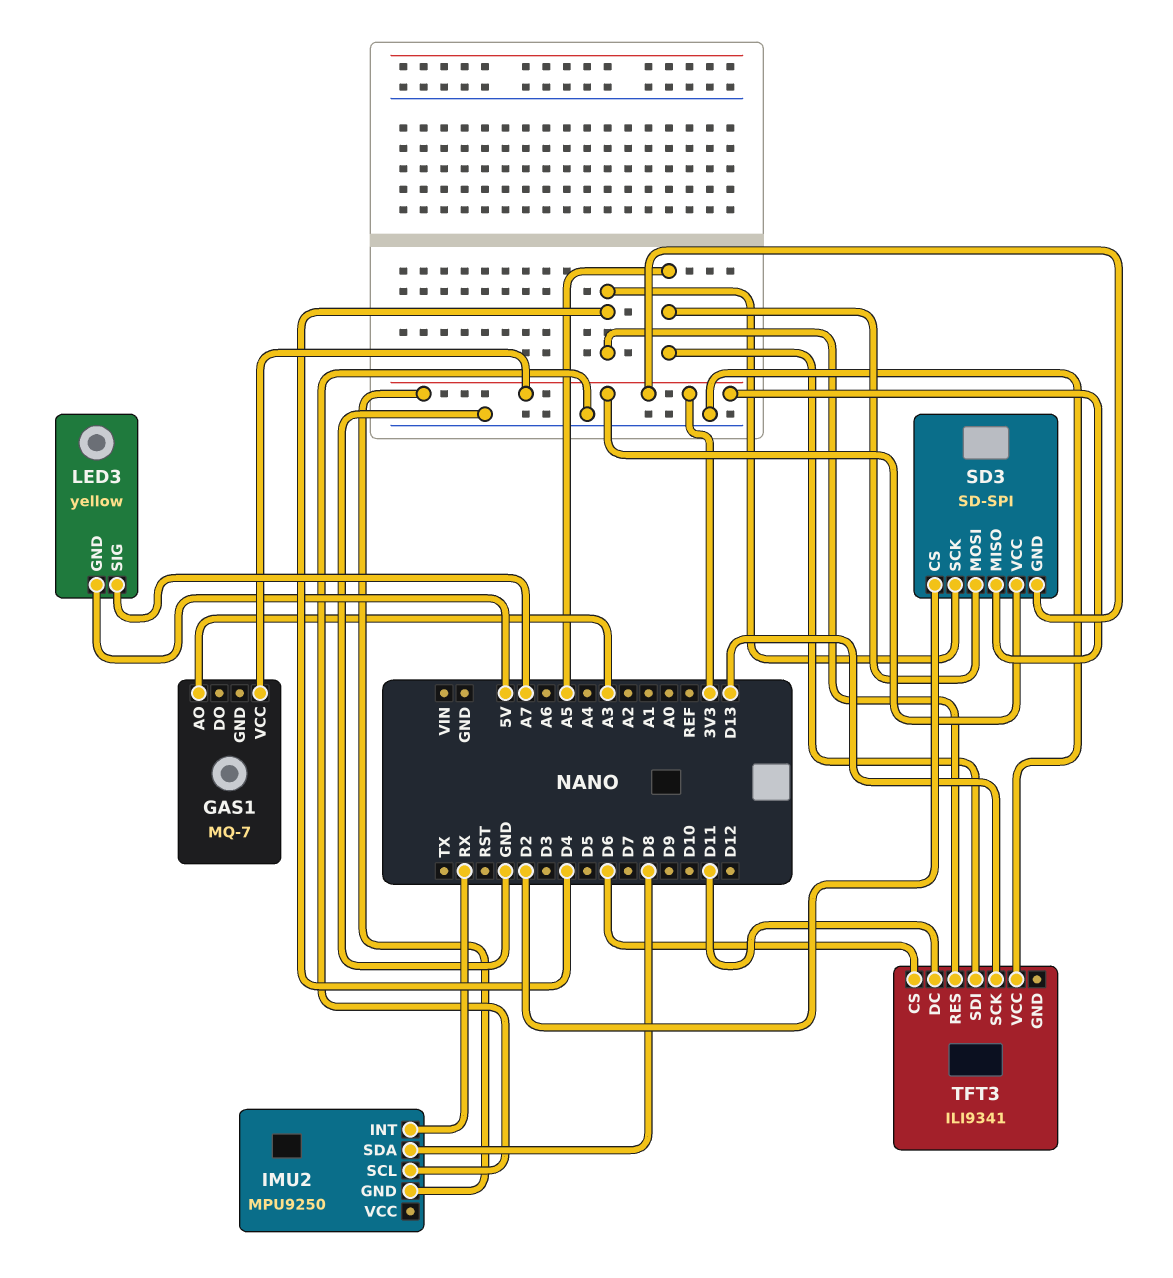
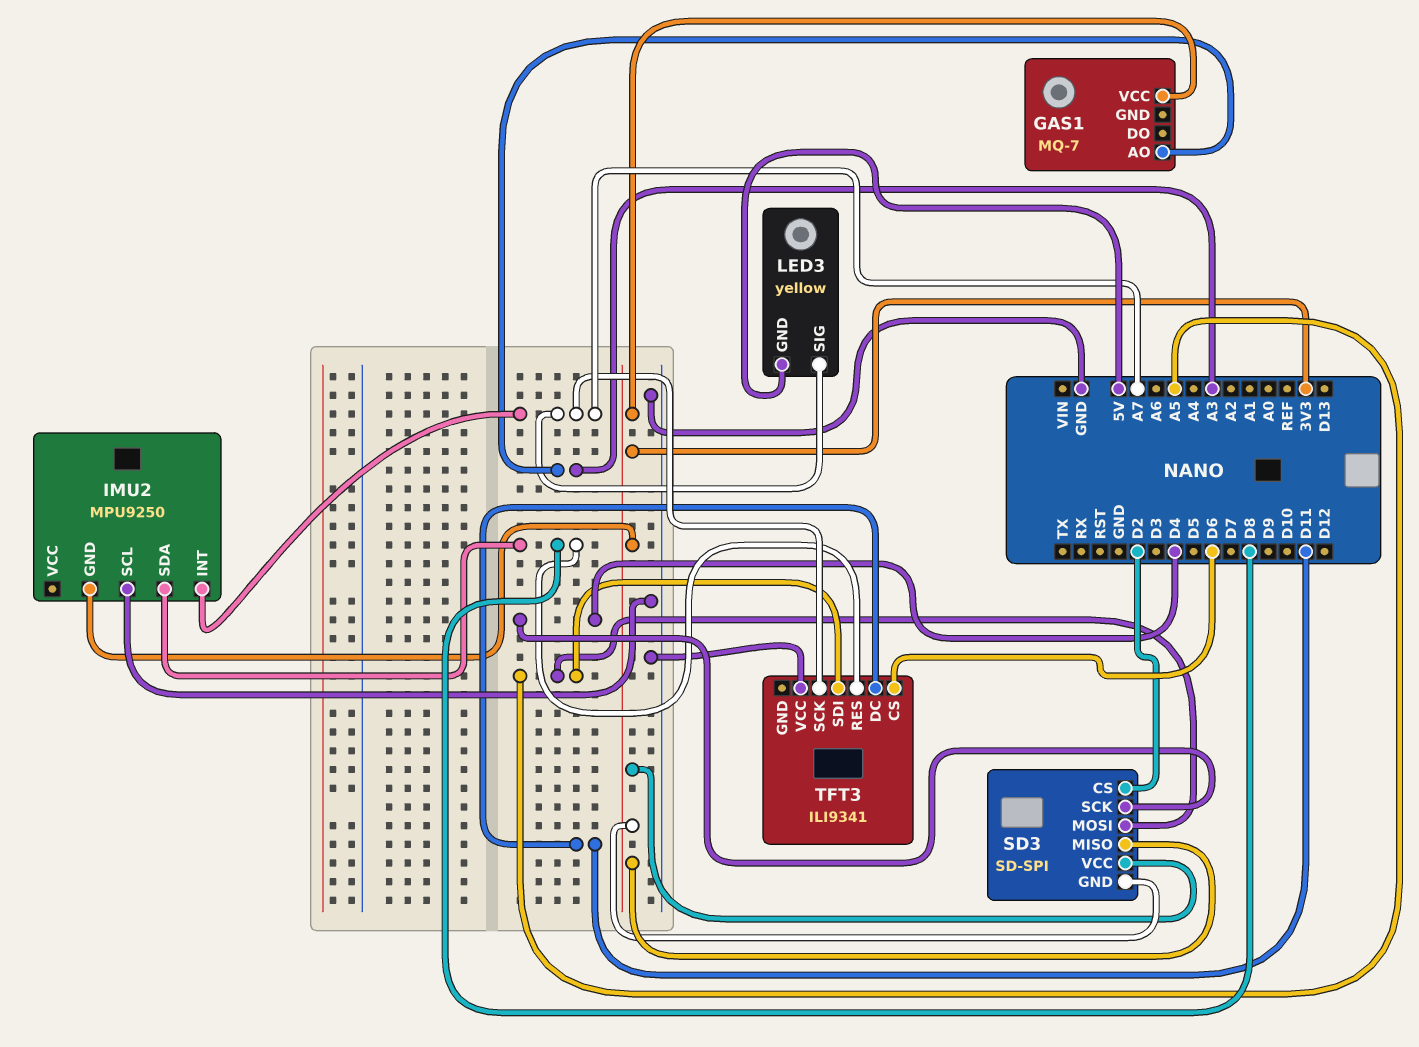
IMU2 pin INT: RX -> A7
TFT3 pin RES: D4 -> D8
TFT3 pin SCK: D13 -> A7

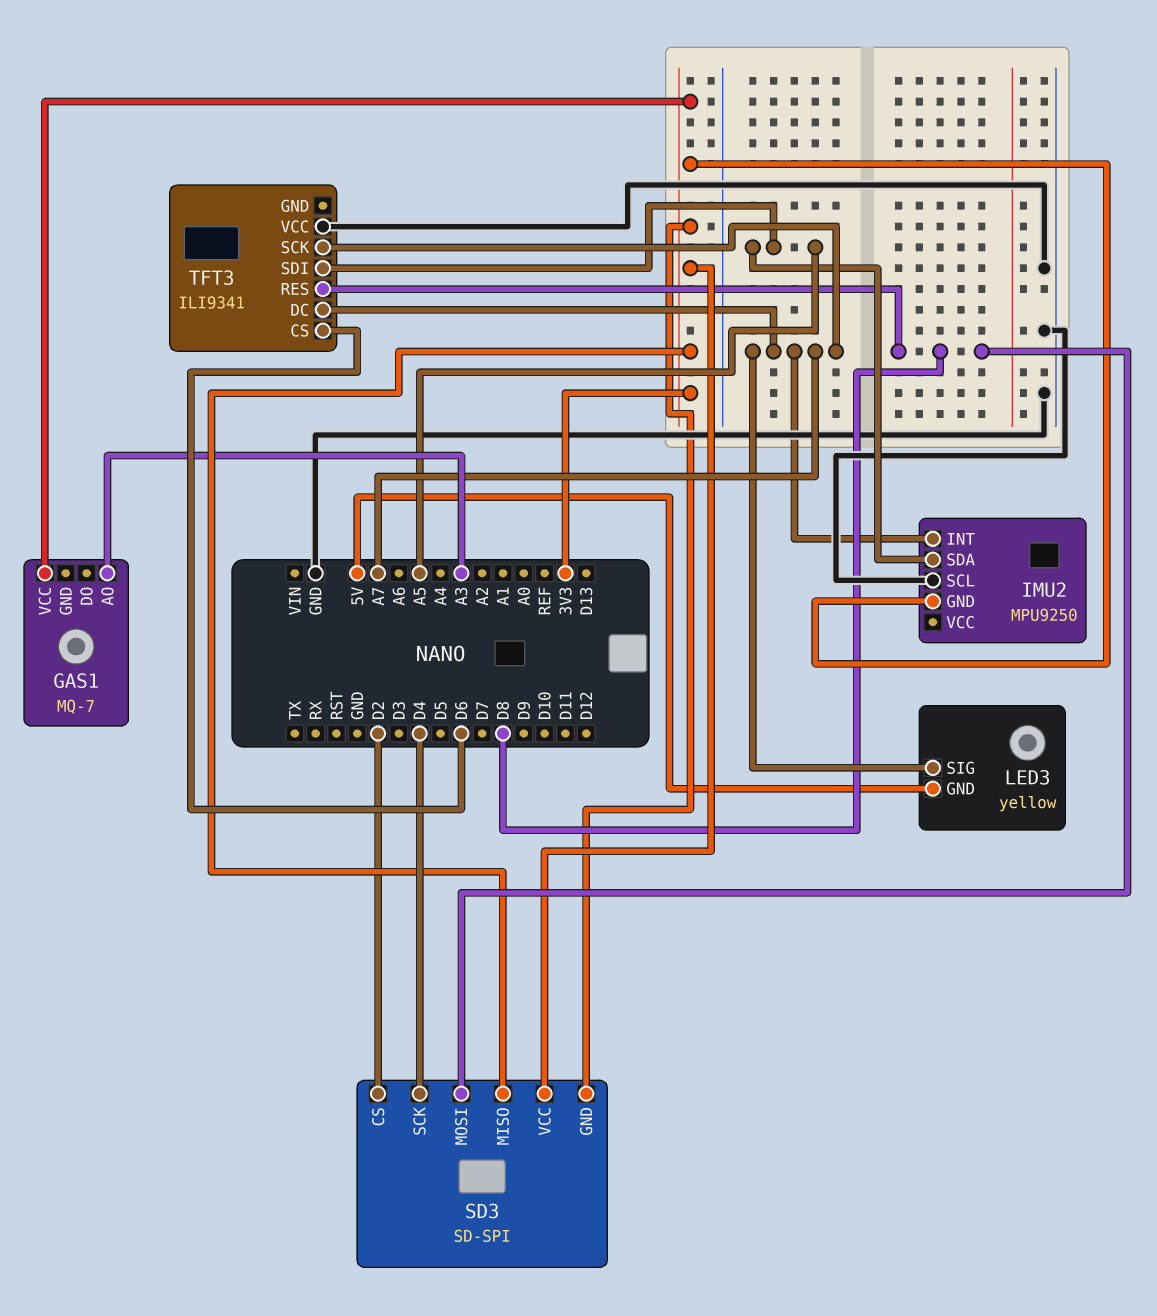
IMU2 pin SDA: D8 -> A5
SD3 pin MOSI: A5 -> D8
TFT3 pin DC: D11 -> A7

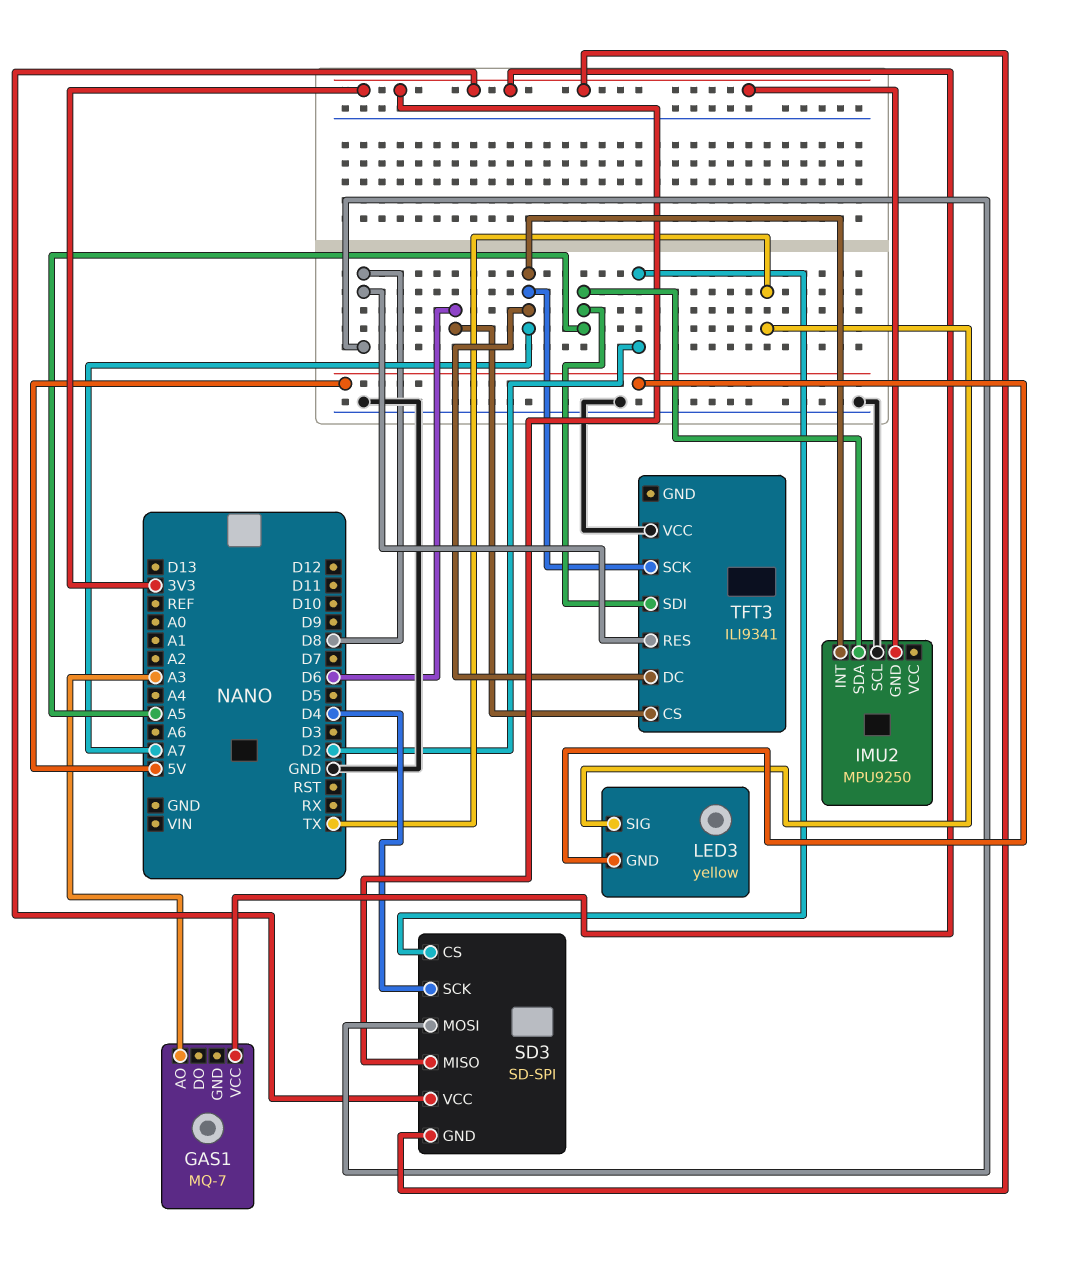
LED3 pin SIG: A7 -> TX

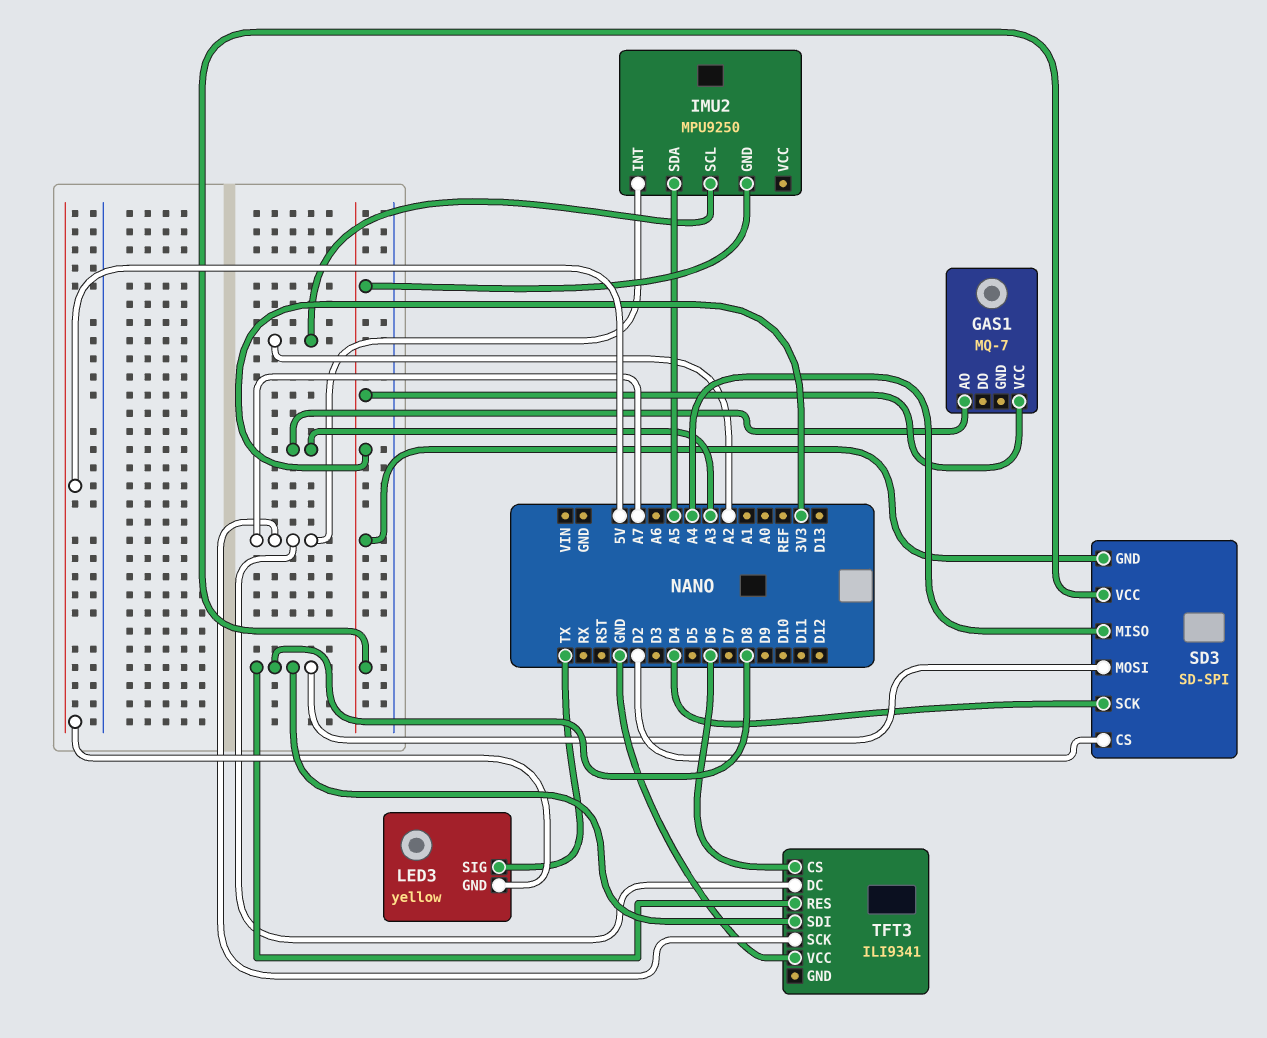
IMU2 pin SCL: GND -> A2
SD3 pin MISO: 3V3 -> A4
TFT3 pin SDI: A5 -> D8

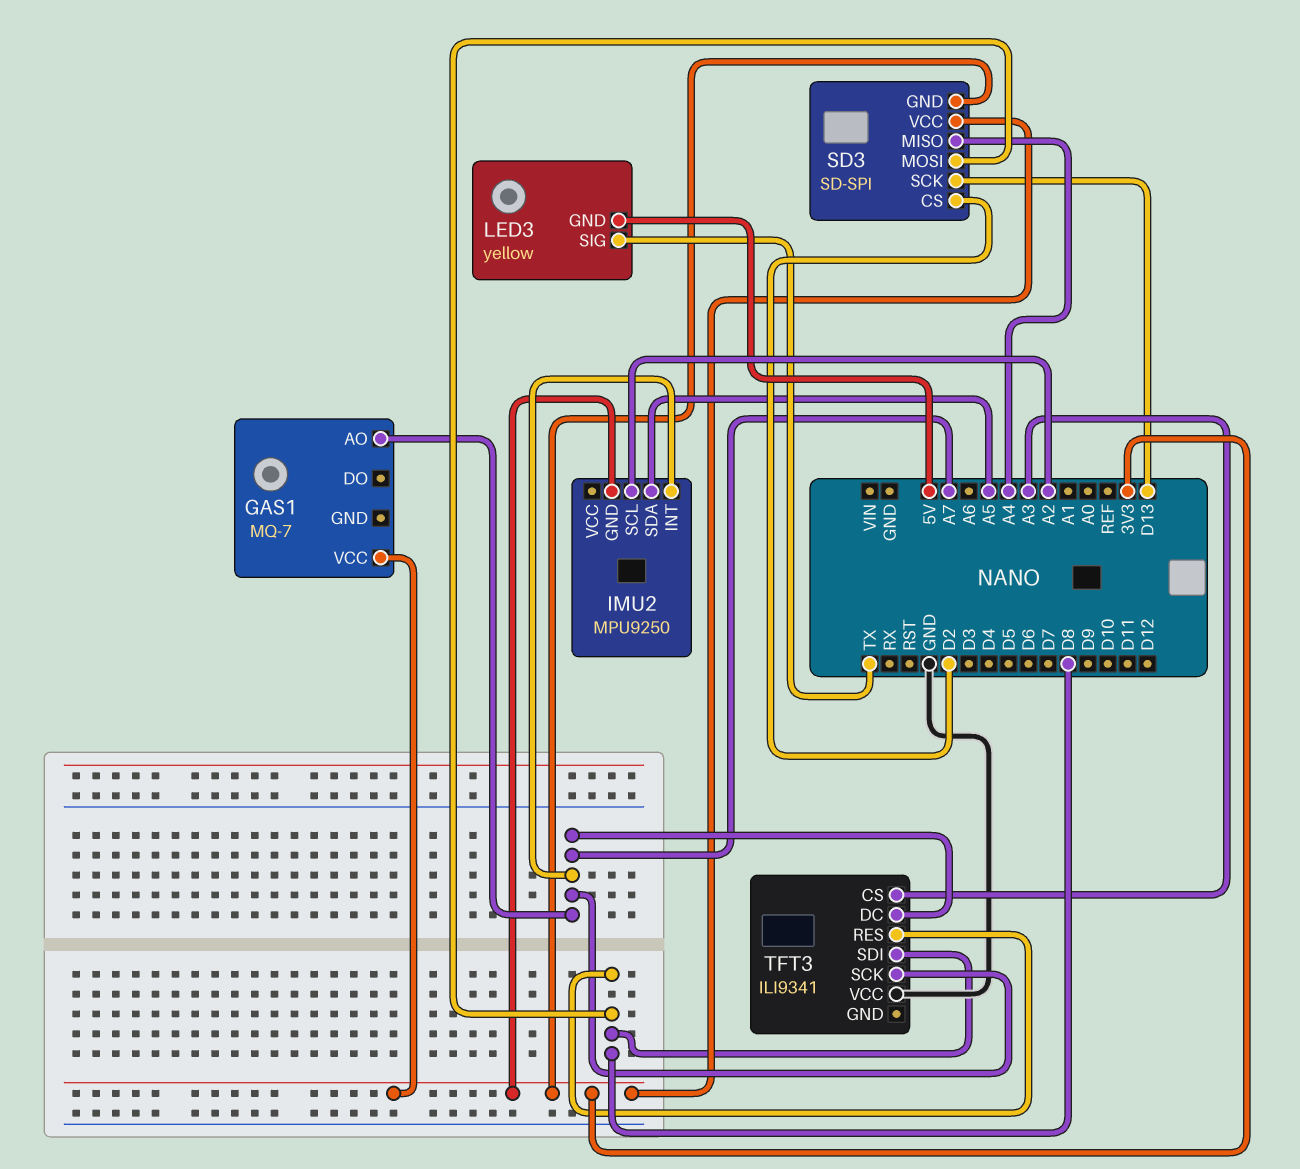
GAS1 pin AO: A3 -> A7
SD3 pin SCK: D4 -> D13
TFT3 pin CS: D6 -> A3

